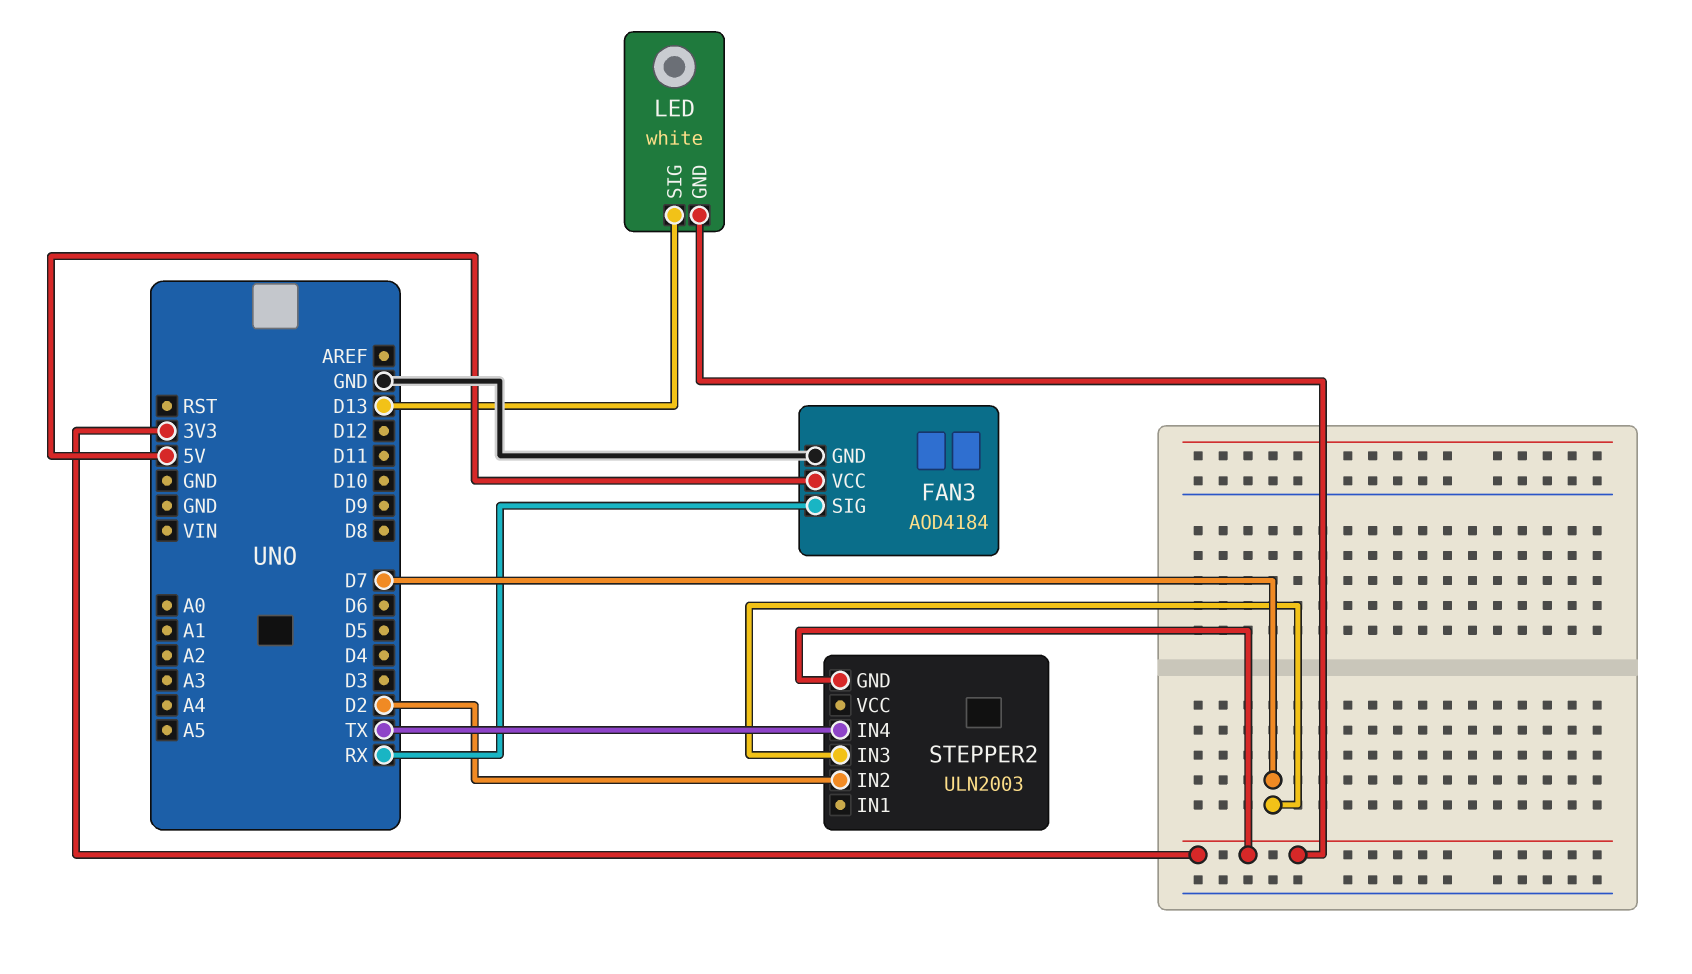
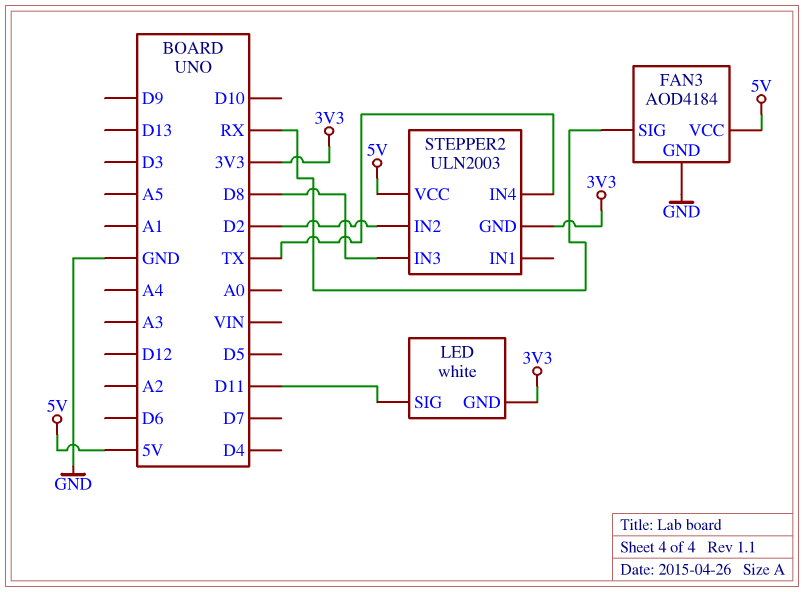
LED pin SIG: D13 -> D11
STEPPER2 pin IN3: D7 -> D8
STEPPER2 pin VCC: none -> 5V

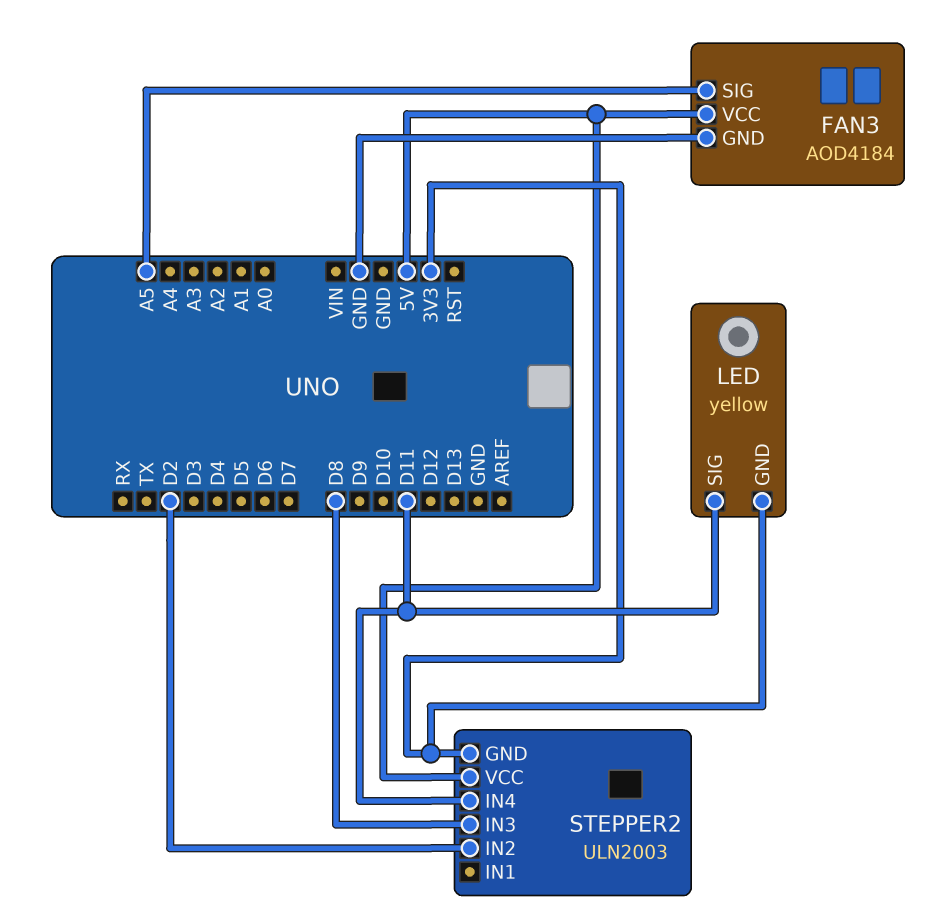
FAN3 pin SIG: RX -> A5
LED: white -> yellow
STEPPER2 pin IN4: TX -> D11

